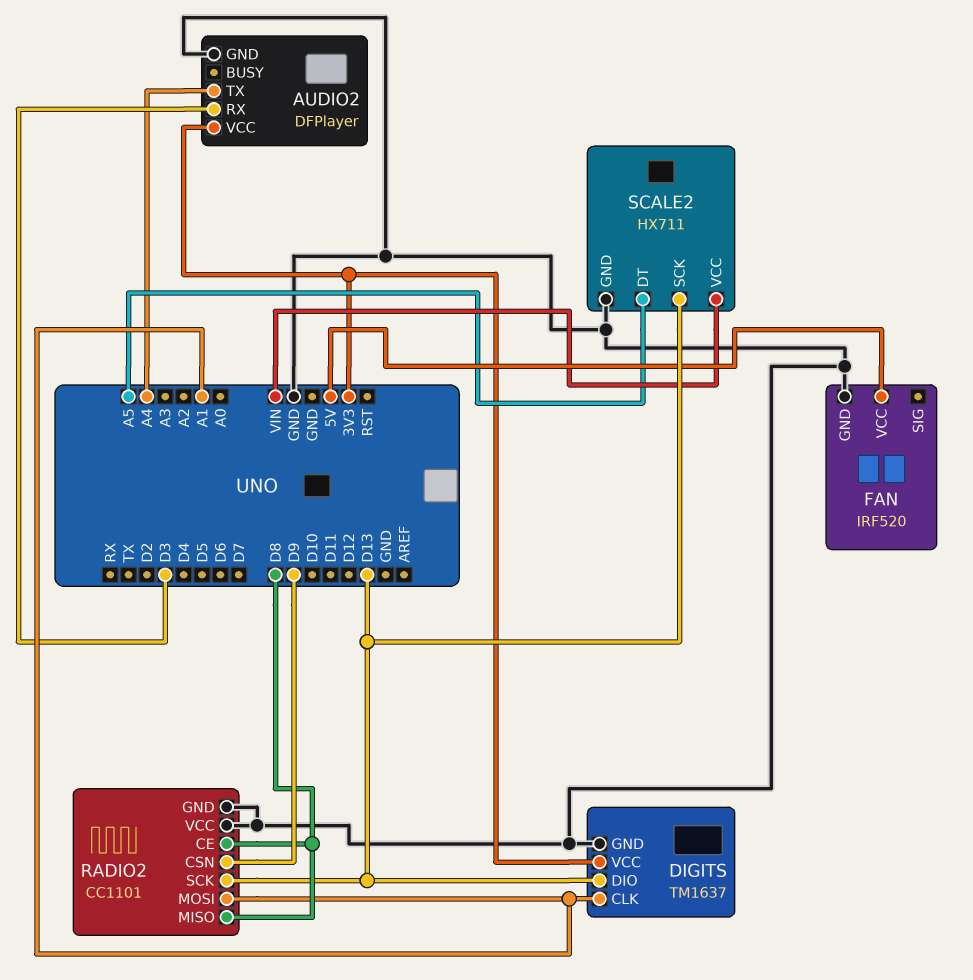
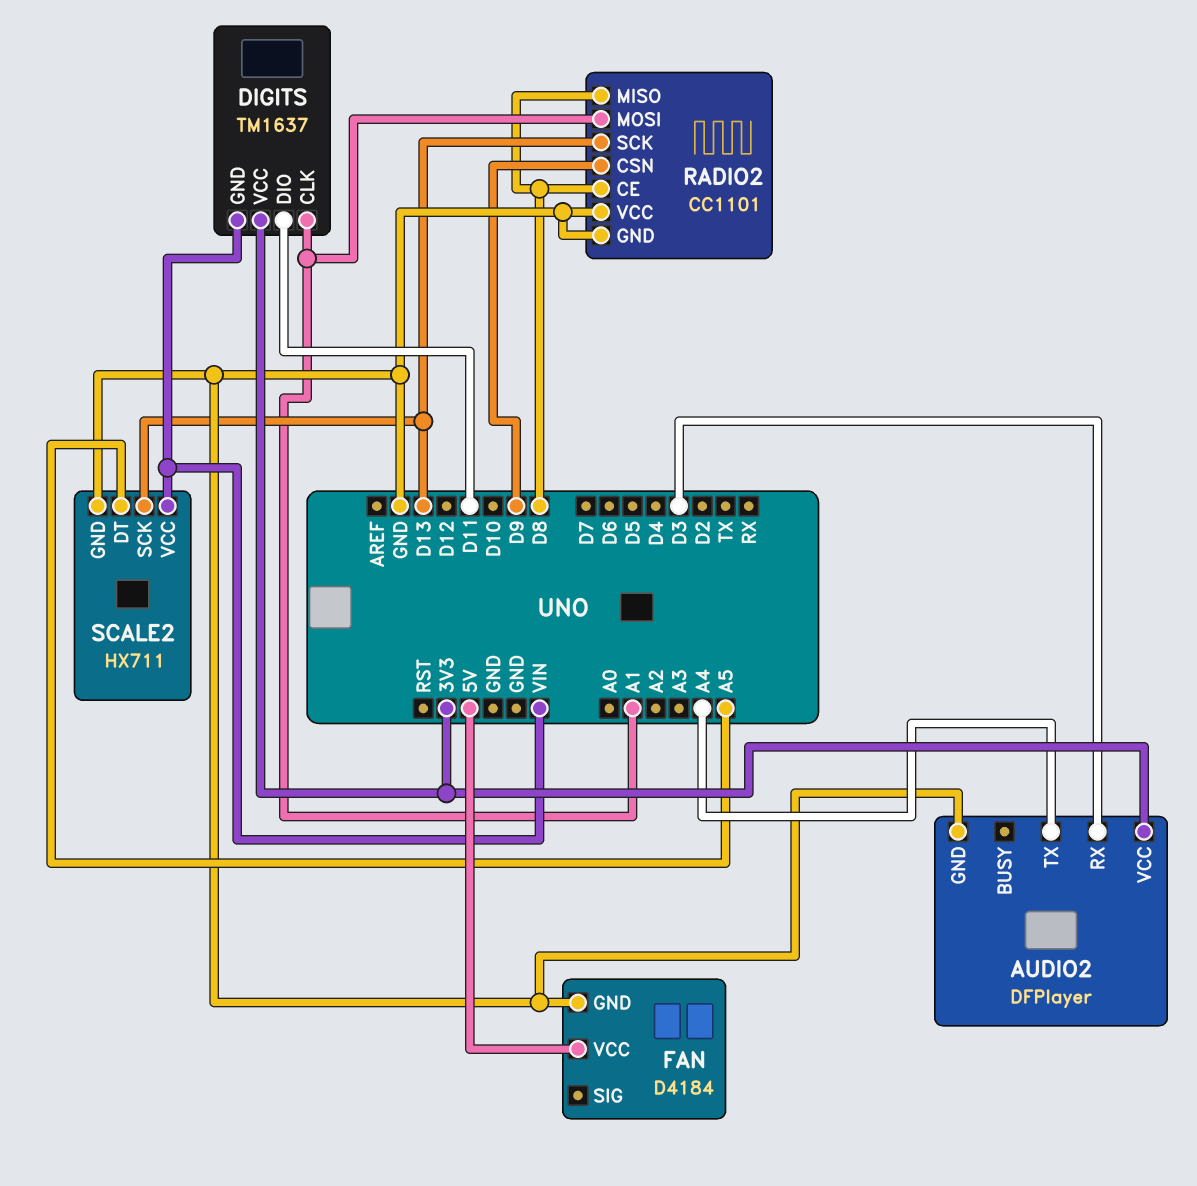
DIGITS pin DIO: D13 -> D11
DIGITS pin GND: GND -> VIN
FAN: IRF520 -> D4184

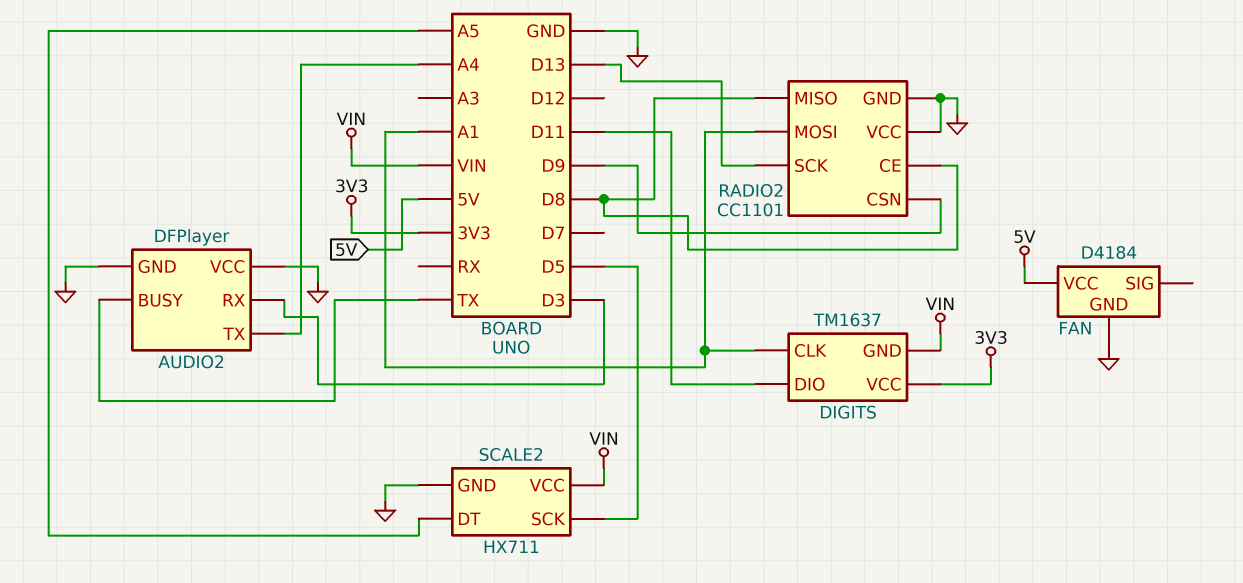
AUDIO2 pin BUSY: none -> TX
AUDIO2 pin VCC: 3V3 -> GND
SCALE2 pin SCK: D13 -> D5

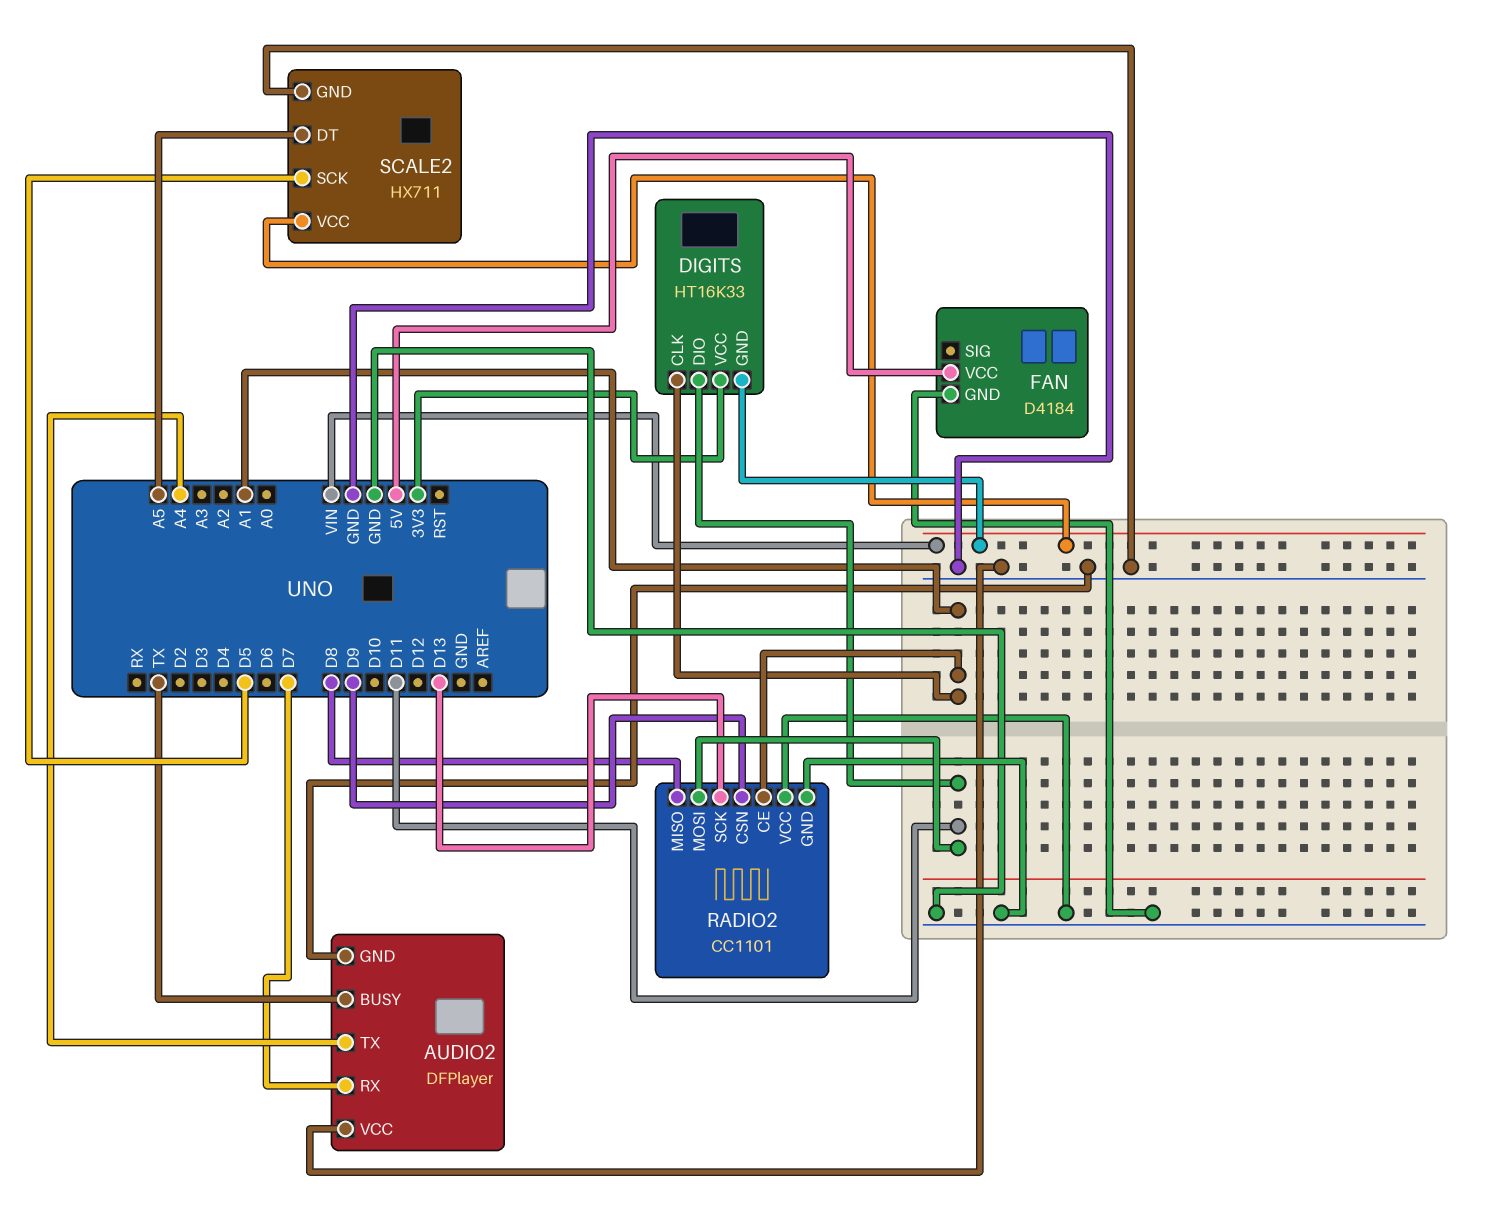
AUDIO2 pin RX: D3 -> D7
DIGITS: TM1637 -> HT16K33
RADIO2 pin CE: D8 -> A1
RADIO2 pin MOSI: A1 -> D11

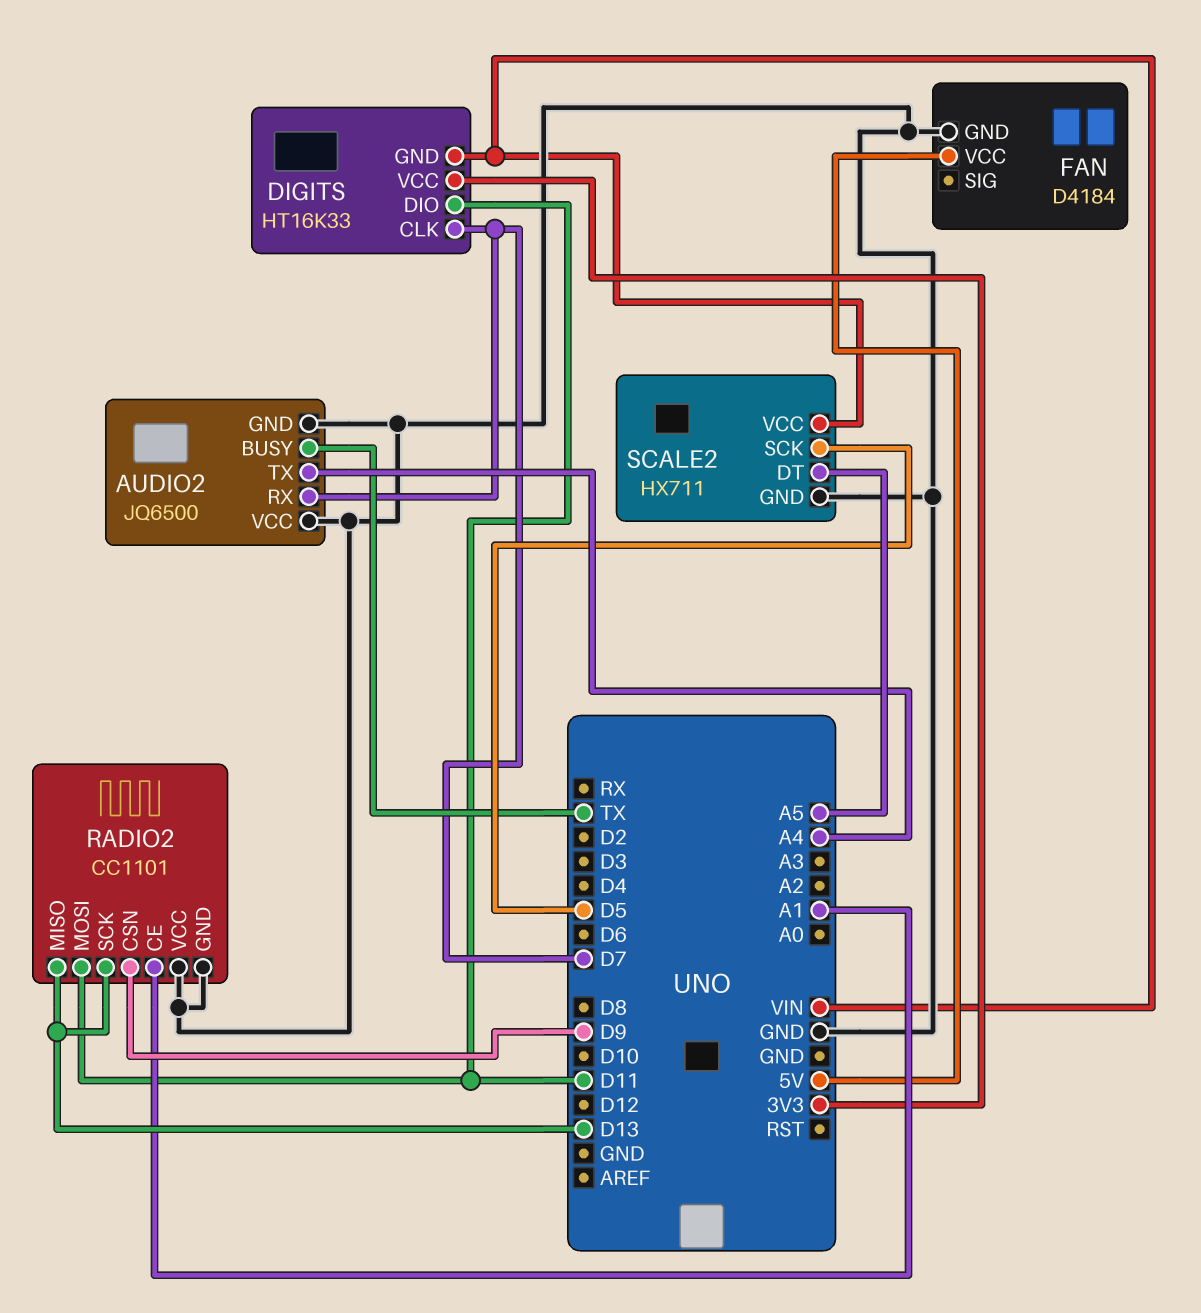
AUDIO2: DFPlayer -> JQ6500
DIGITS pin CLK: A1 -> D7
RADIO2 pin MISO: D8 -> D13

